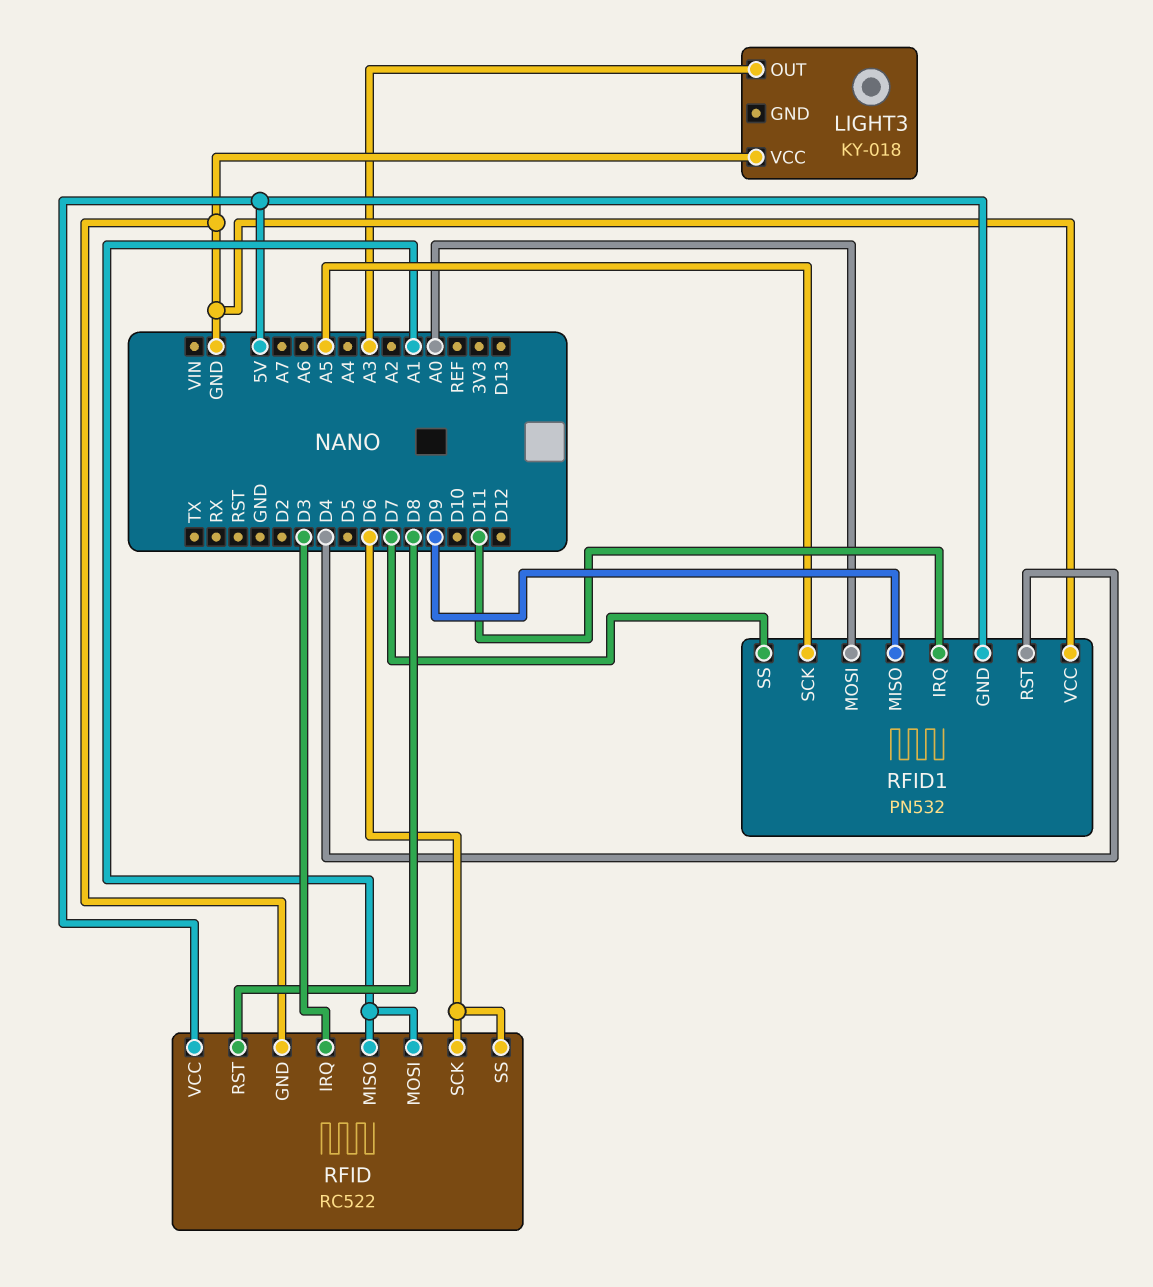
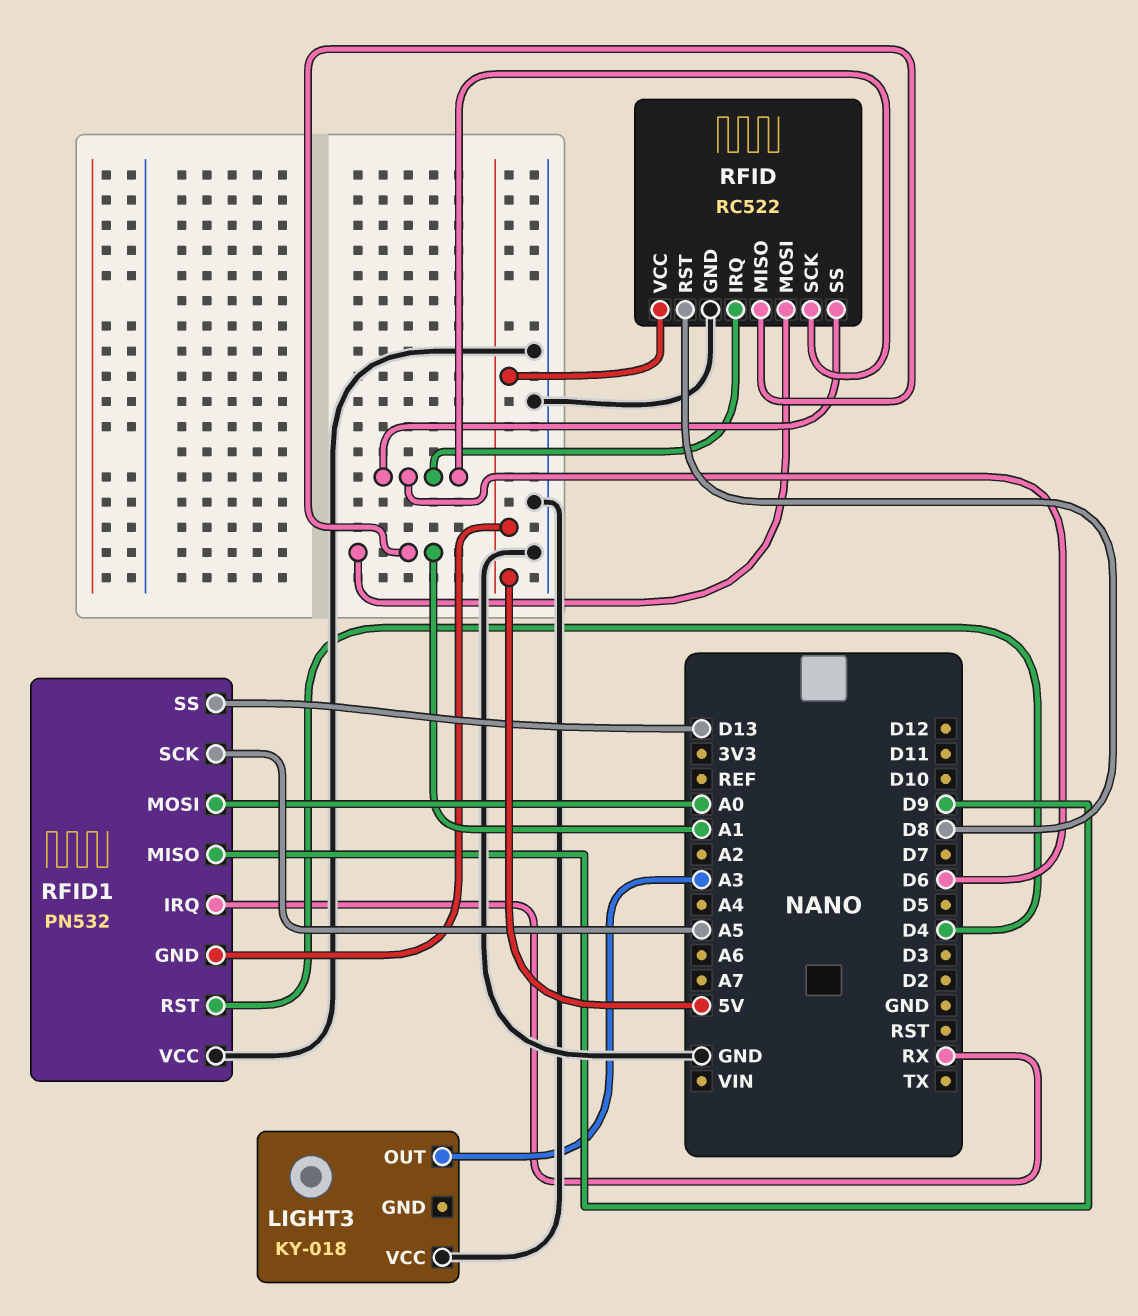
RFID pin IRQ: D3 -> D6
RFID1 pin IRQ: D11 -> RX
RFID1 pin SS: D7 -> D13

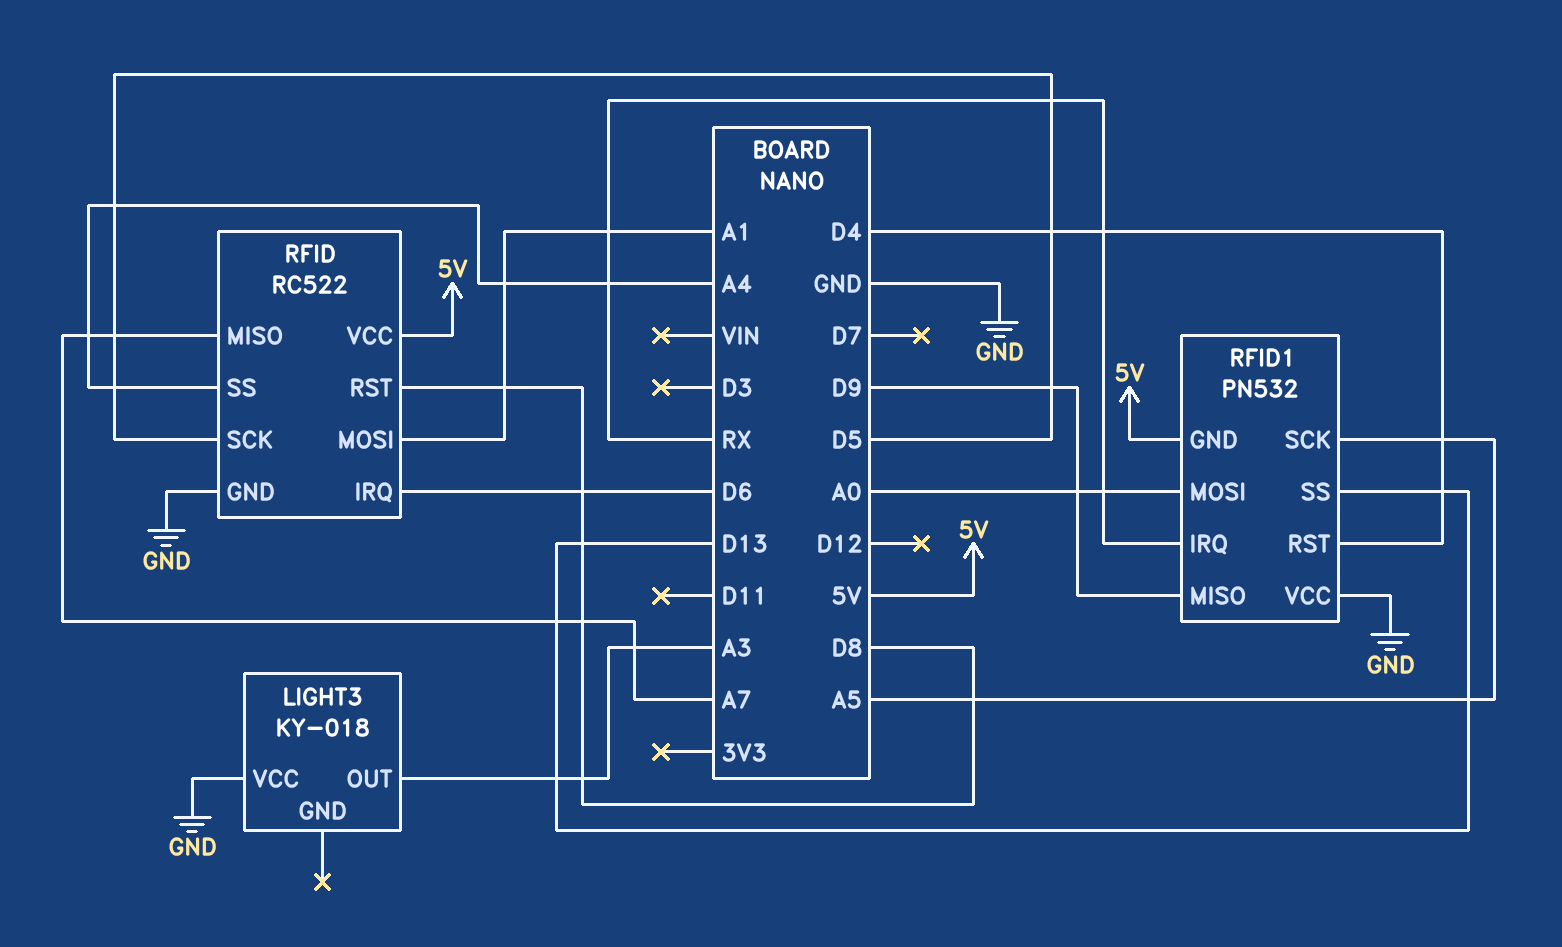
RFID pin MISO: A1 -> A7
RFID pin SCK: D6 -> D5
RFID pin SS: D6 -> A4

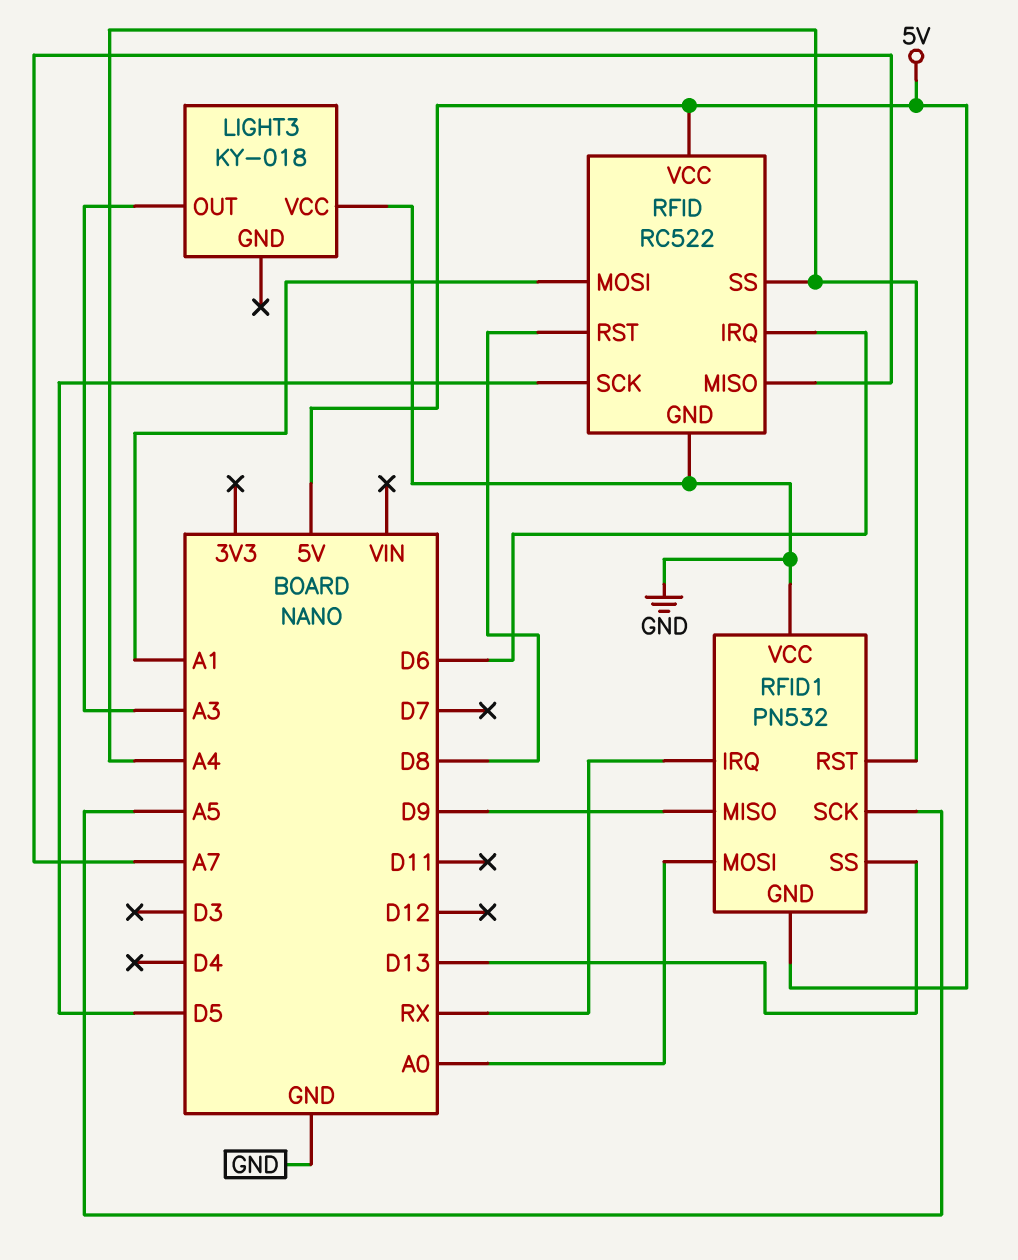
RFID1 pin RST: D4 -> A4

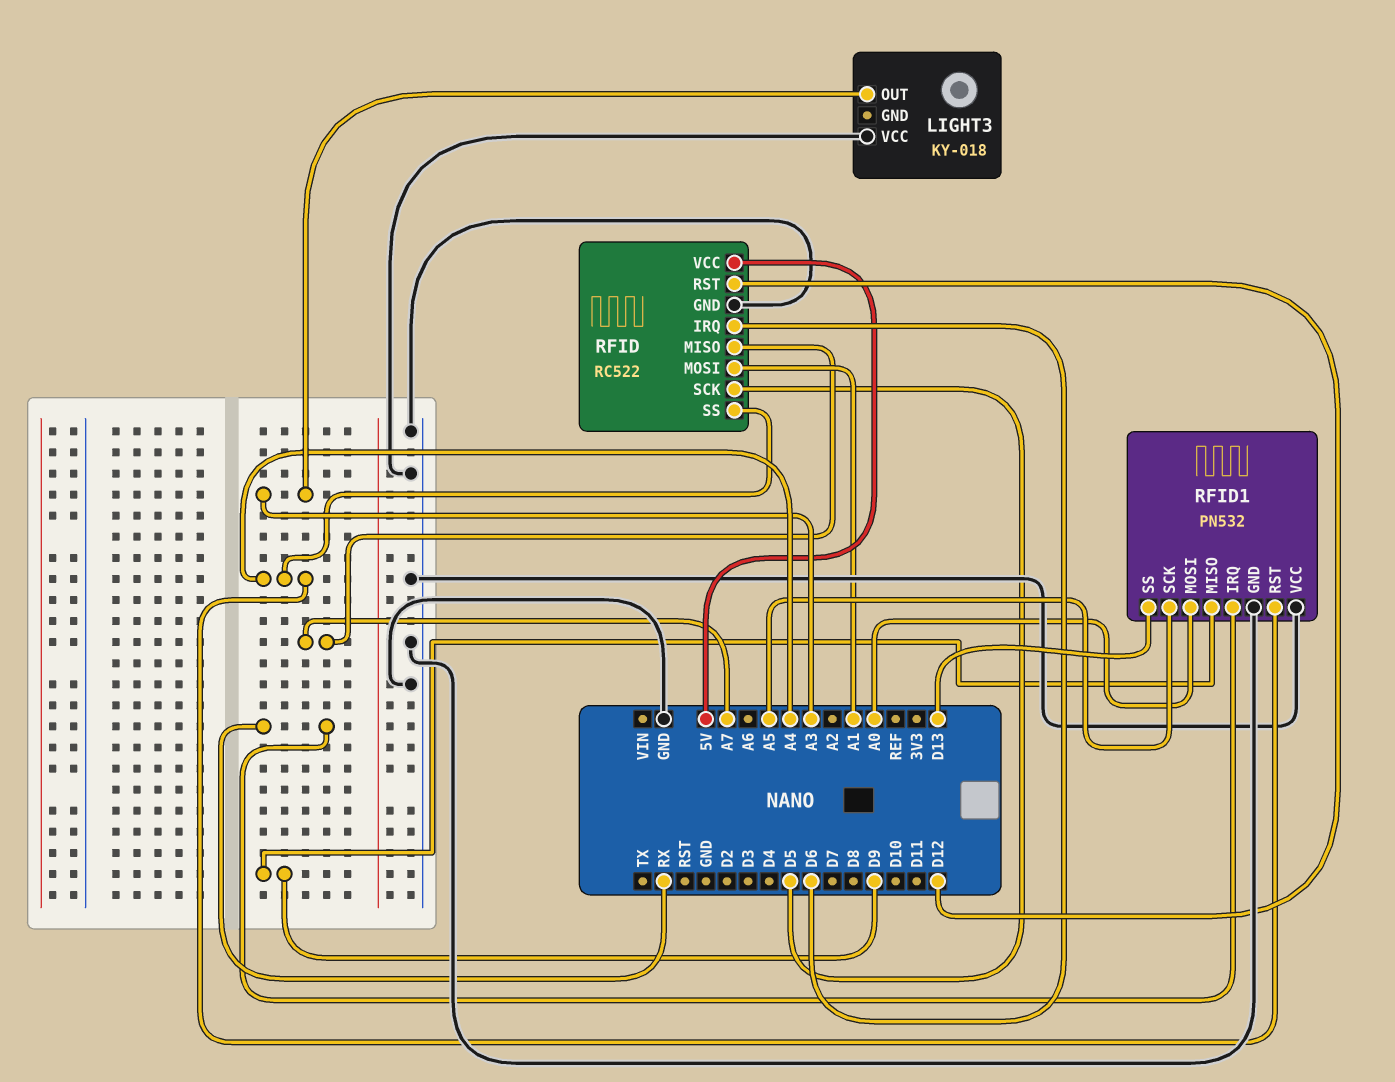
RFID pin RST: D8 -> D12
RFID1 pin GND: 5V -> GND

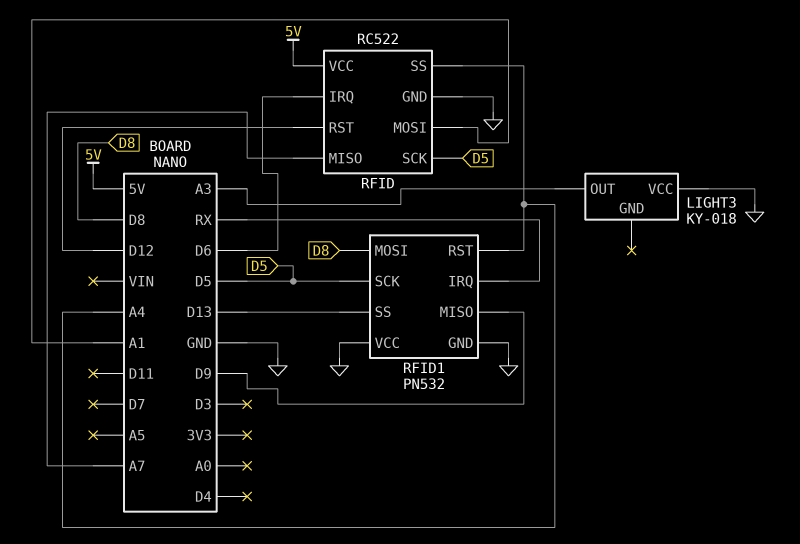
RFID1 pin MOSI: A0 -> D8
RFID1 pin SCK: A5 -> D5

